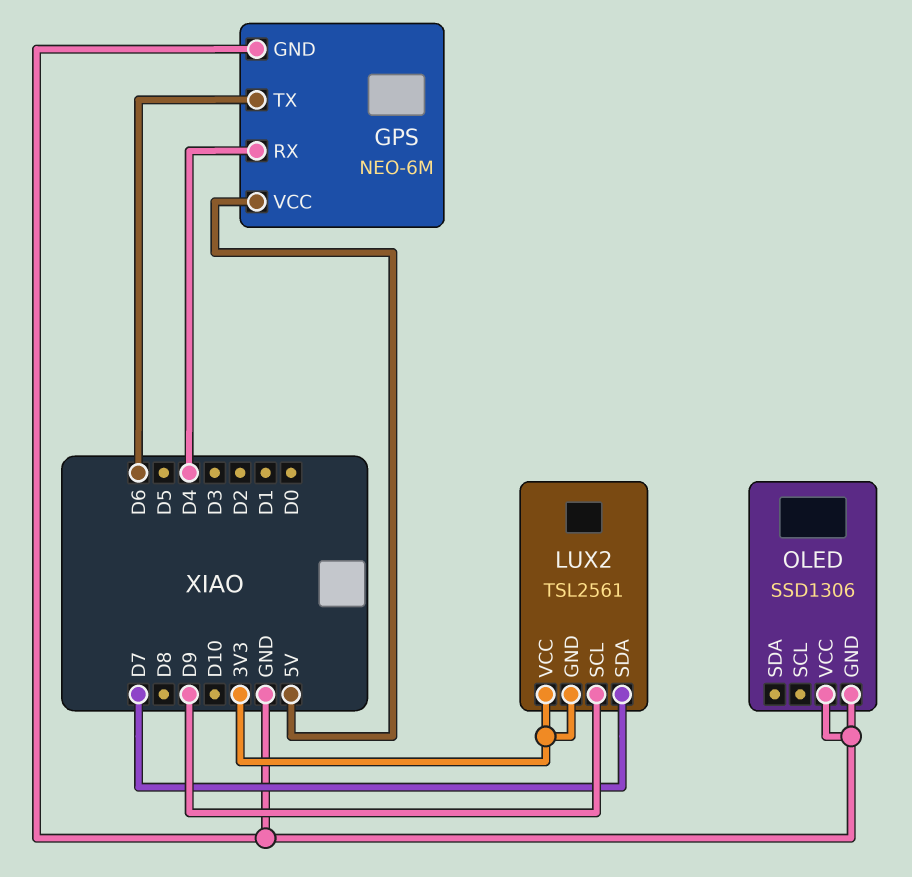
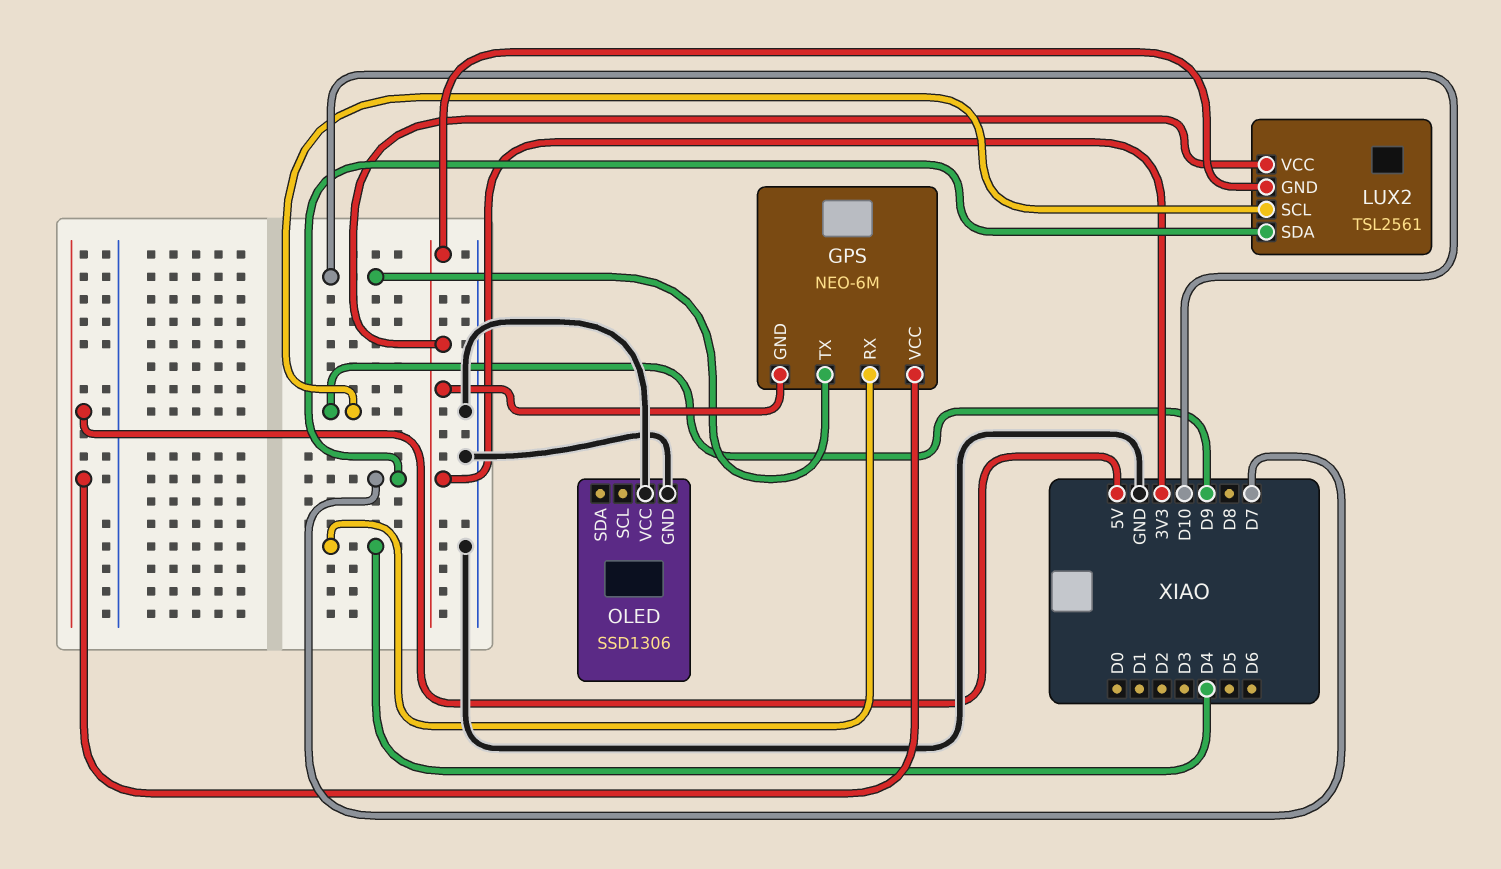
GPS pin GND: GND -> 3V3
GPS pin TX: D6 -> D10

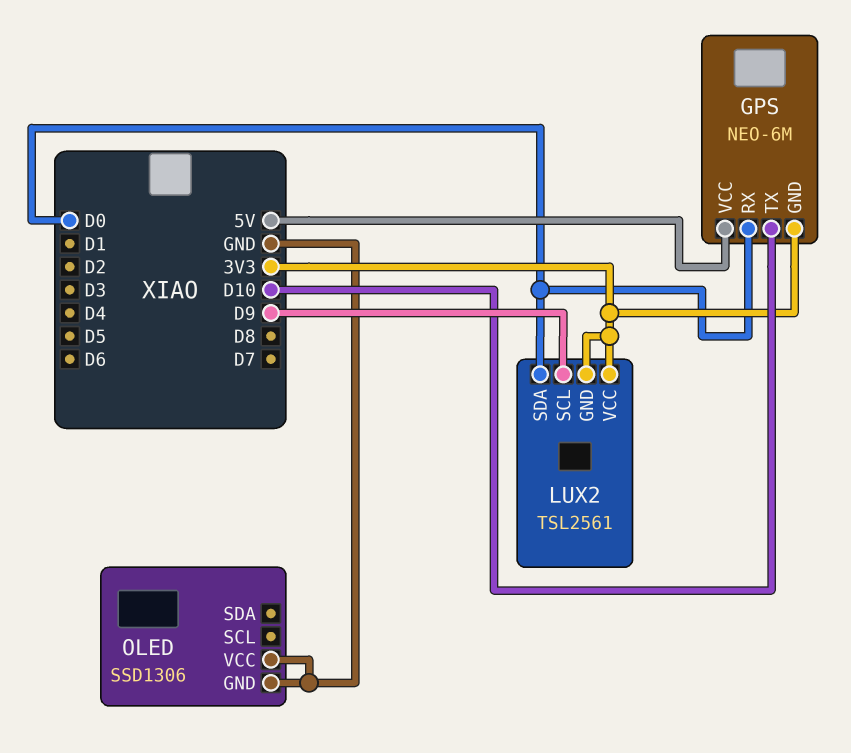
GPS pin RX: D4 -> D0
LUX2 pin SDA: D7 -> D0

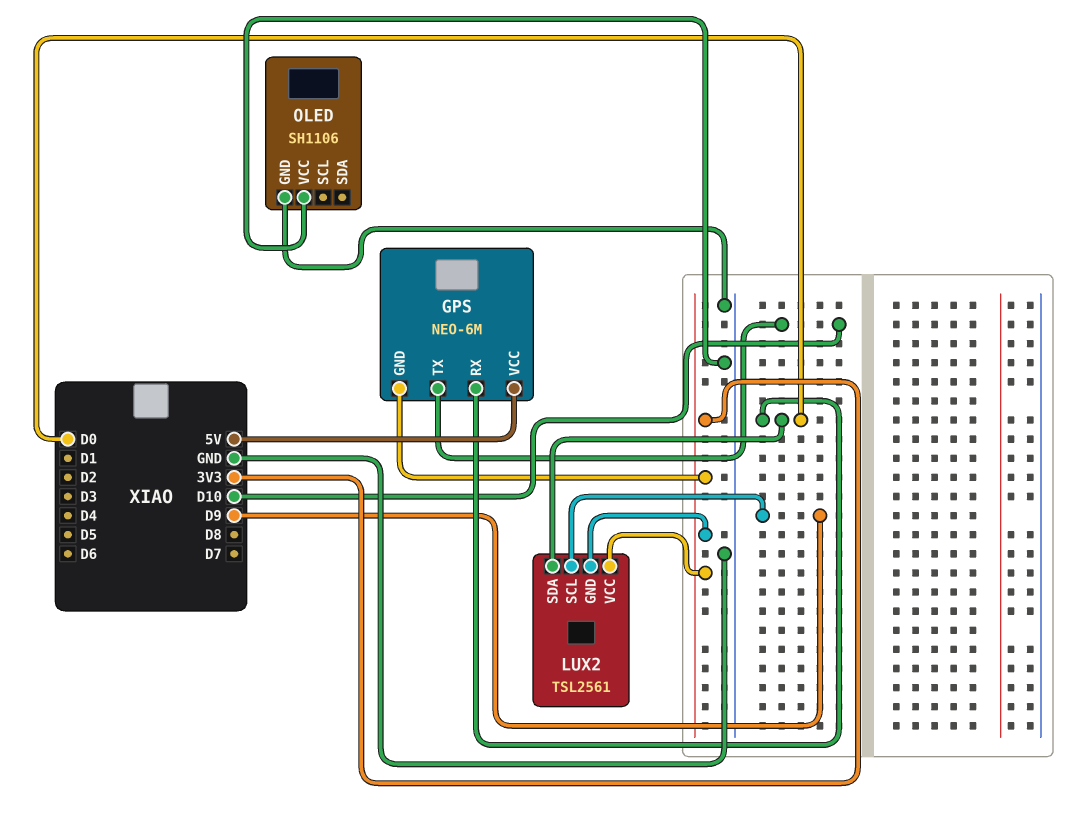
OLED: SSD1306 -> SH1106

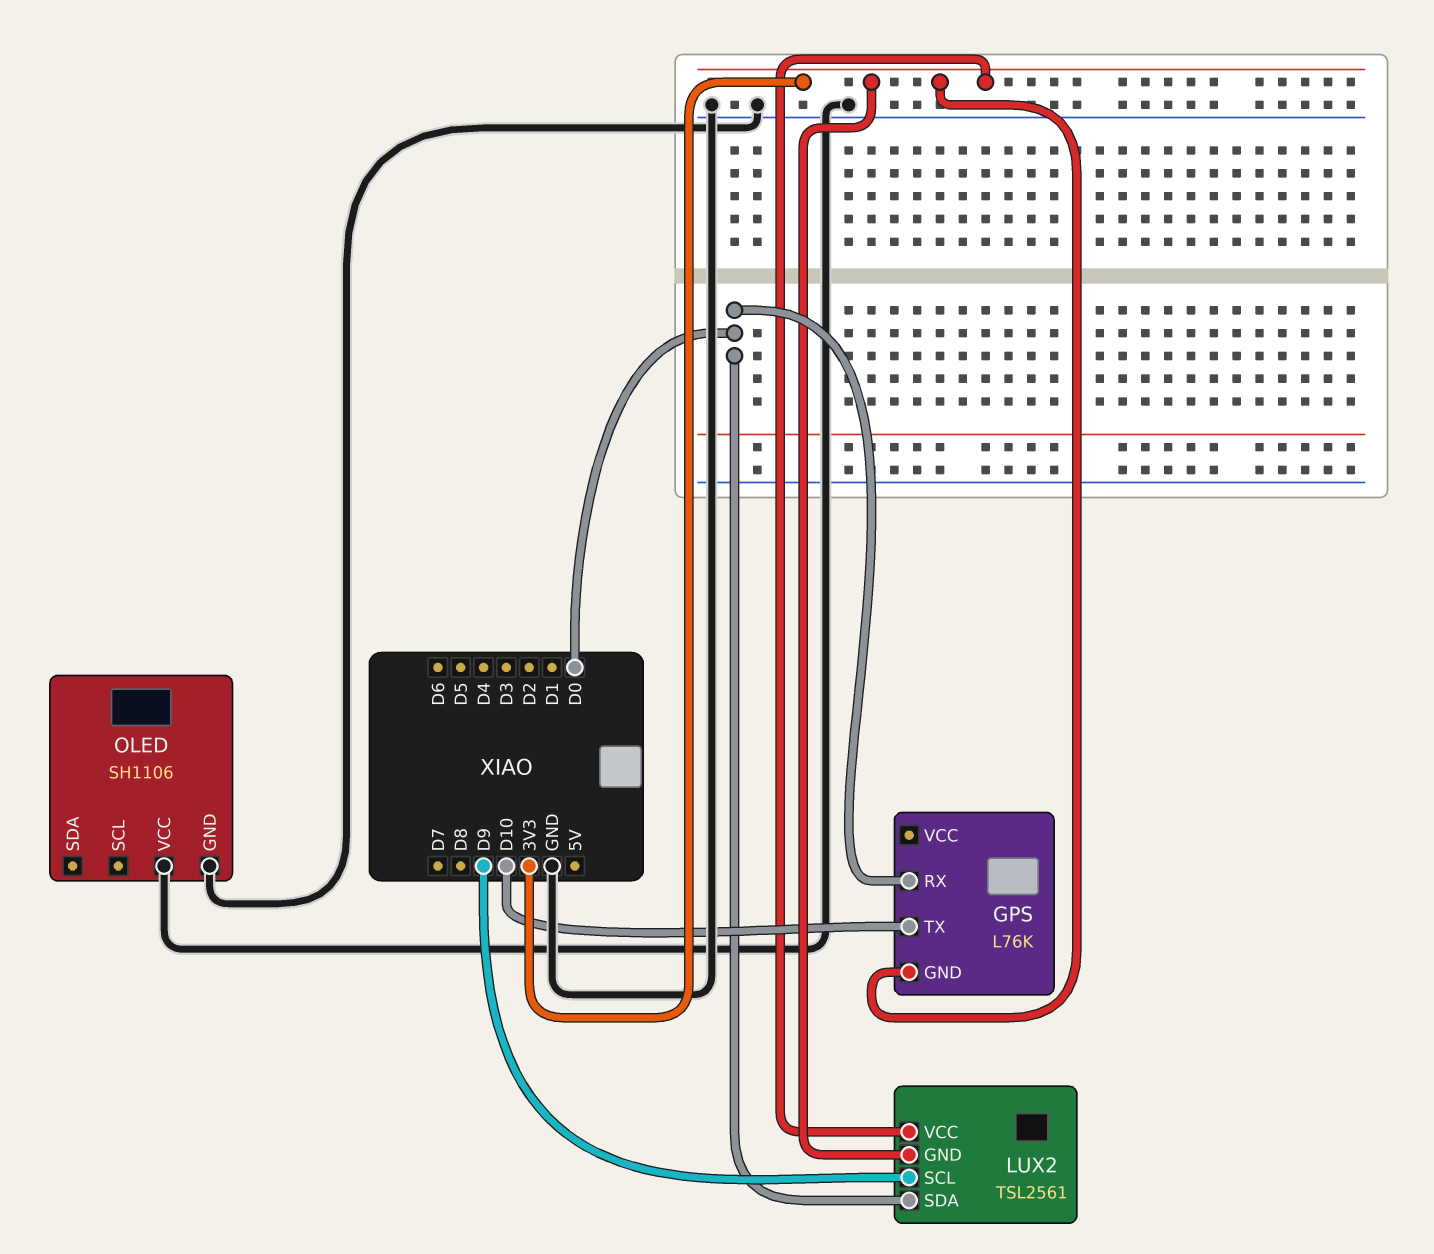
GPS: NEO-6M -> L76K
GPS pin VCC: 5V -> none

